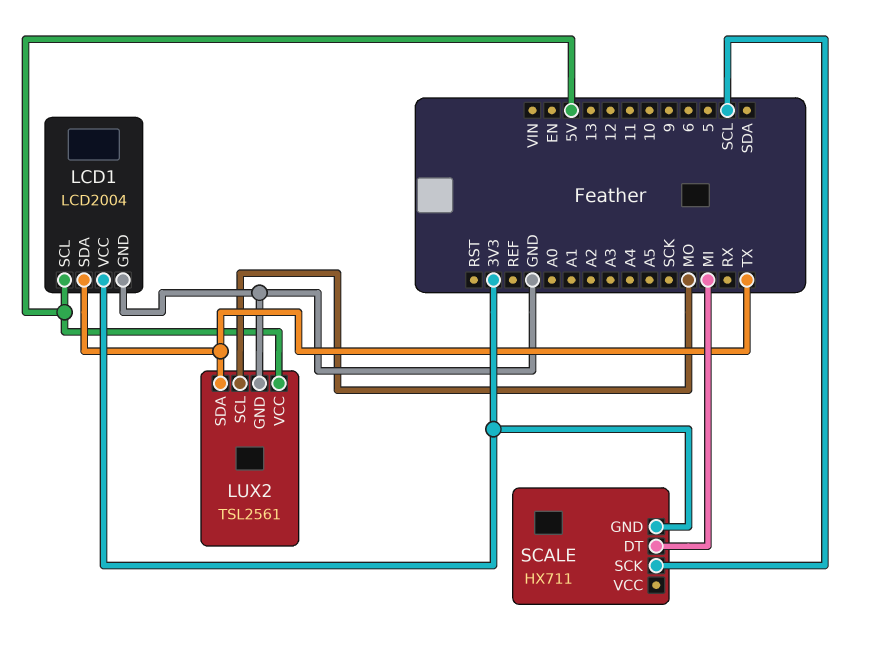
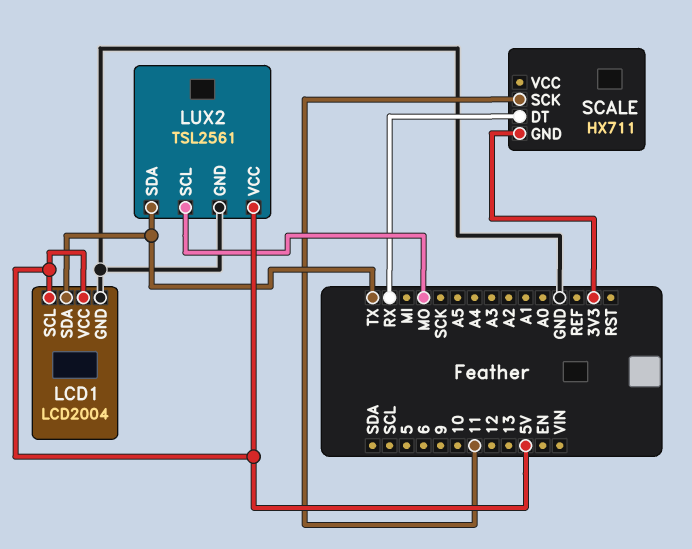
LCD1 pin VCC: 3V3 -> 5V
SCALE pin DT: MI -> RX
SCALE pin SCK: SCL -> 11

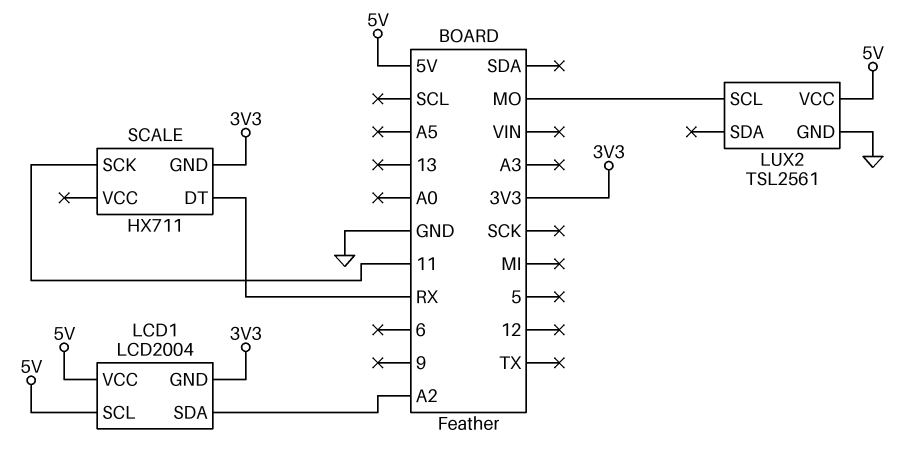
LCD1 pin GND: GND -> 3V3
LCD1 pin SDA: TX -> A2
LUX2 pin SDA: TX -> none

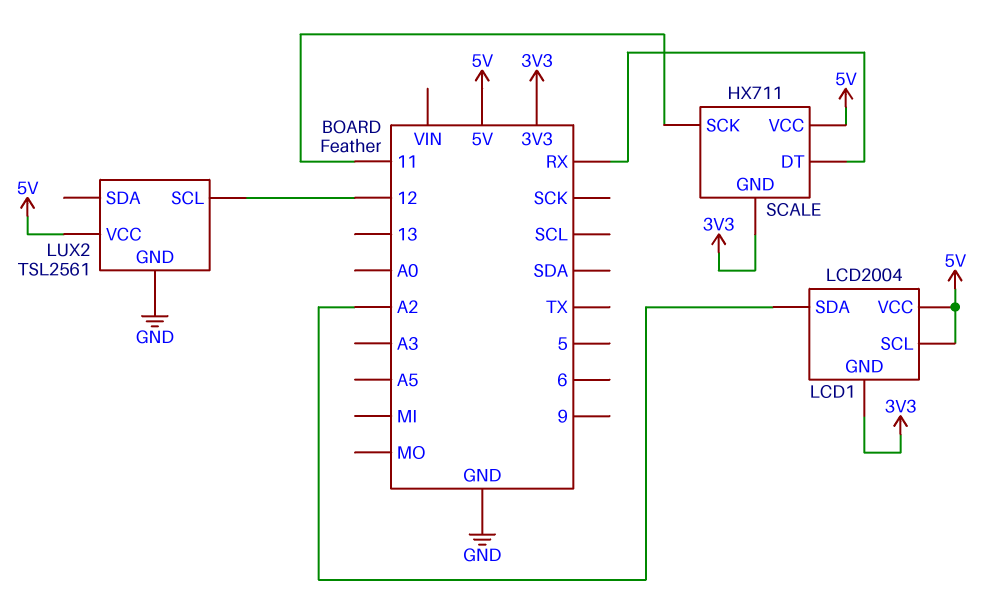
LUX2 pin SCL: MO -> 12
SCALE pin VCC: none -> 5V

